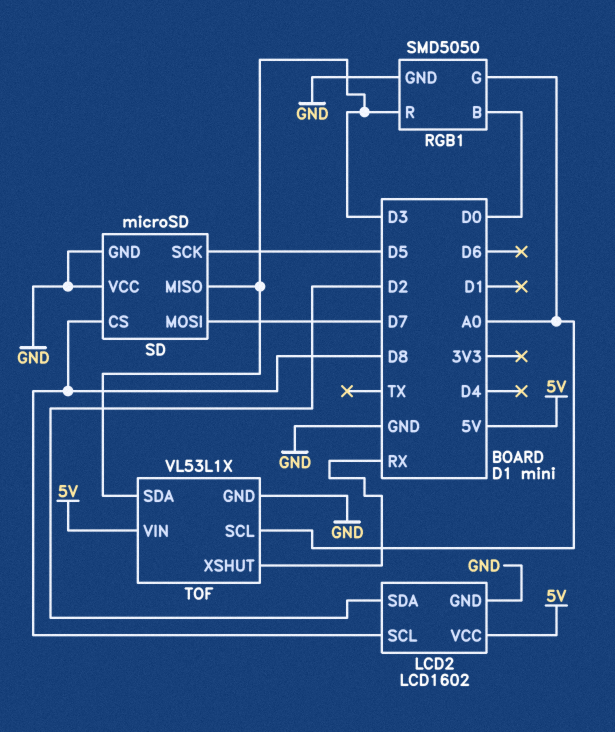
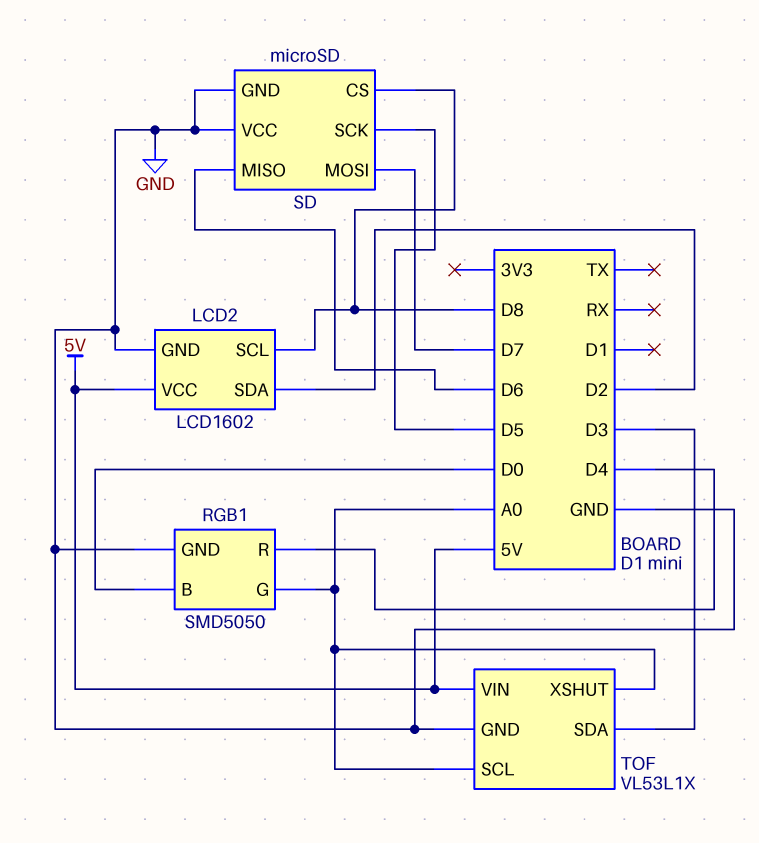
RGB1 pin R: D3 -> D4
SD pin MISO: D3 -> D6
TOF pin XSHUT: RX -> A0

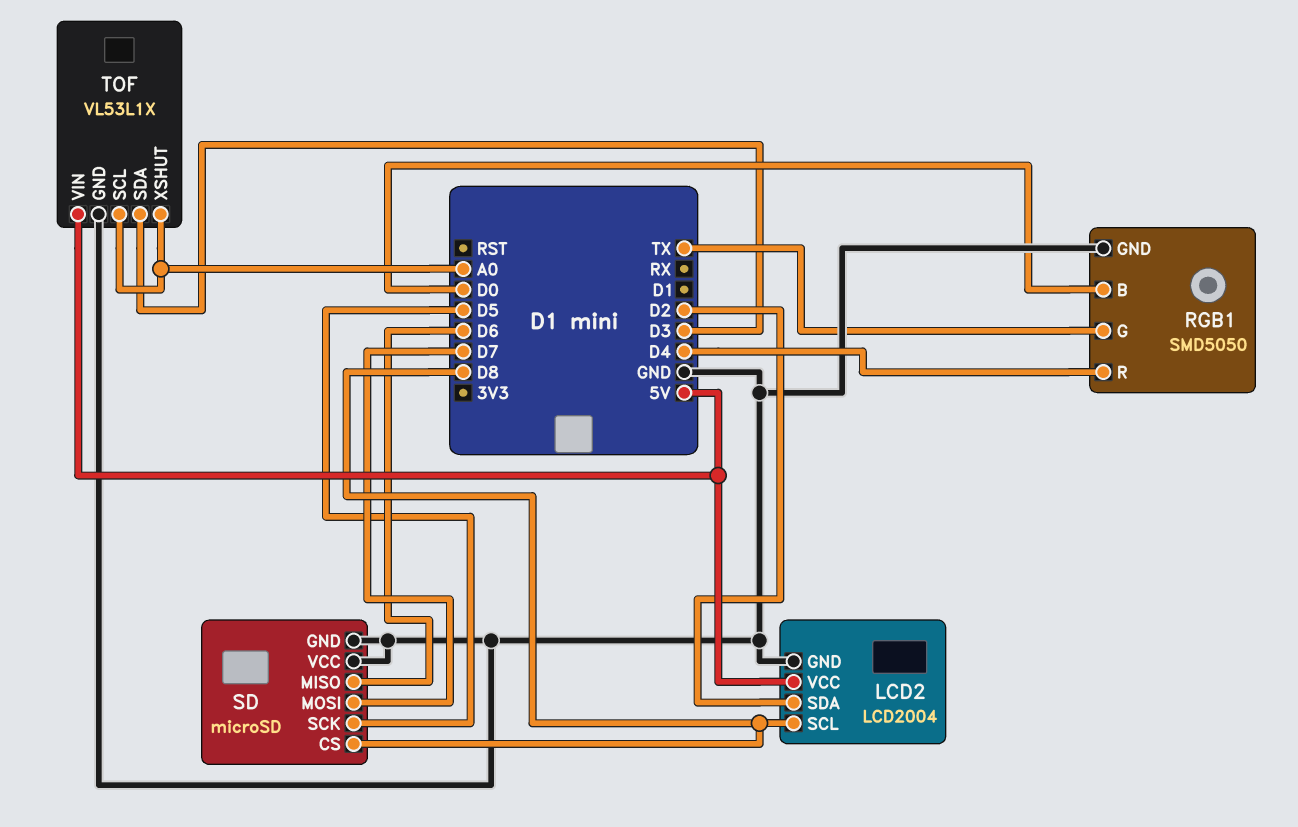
LCD2: LCD1602 -> LCD2004
RGB1 pin G: A0 -> TX

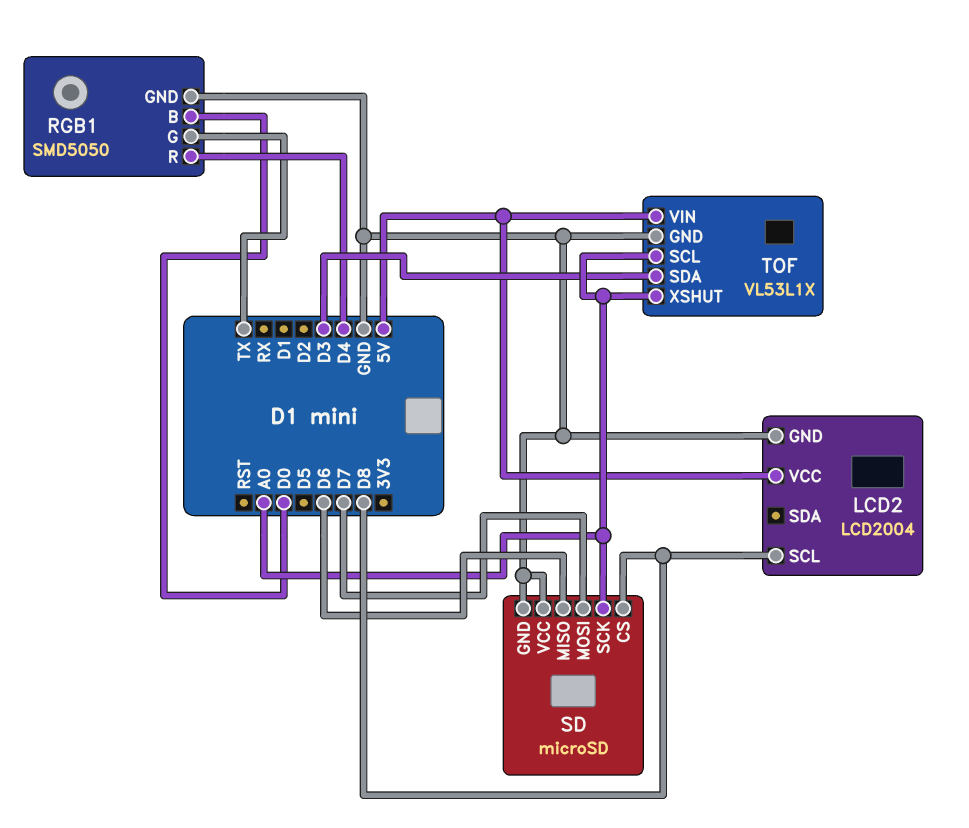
LCD2 pin SDA: D2 -> none
SD pin SCK: D5 -> A0

